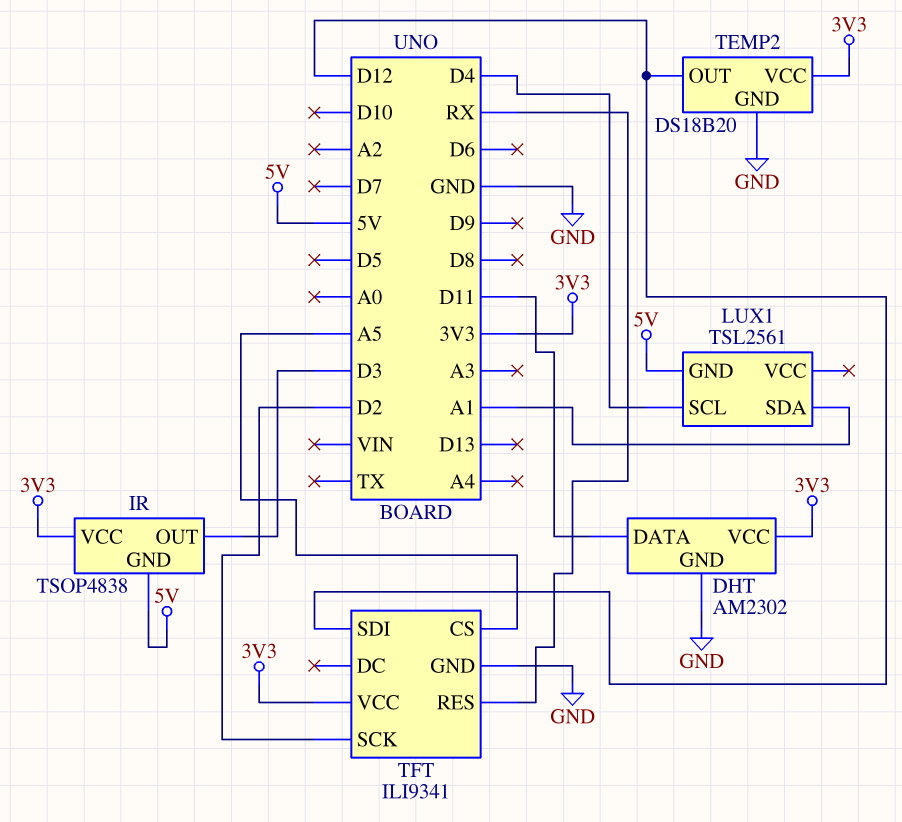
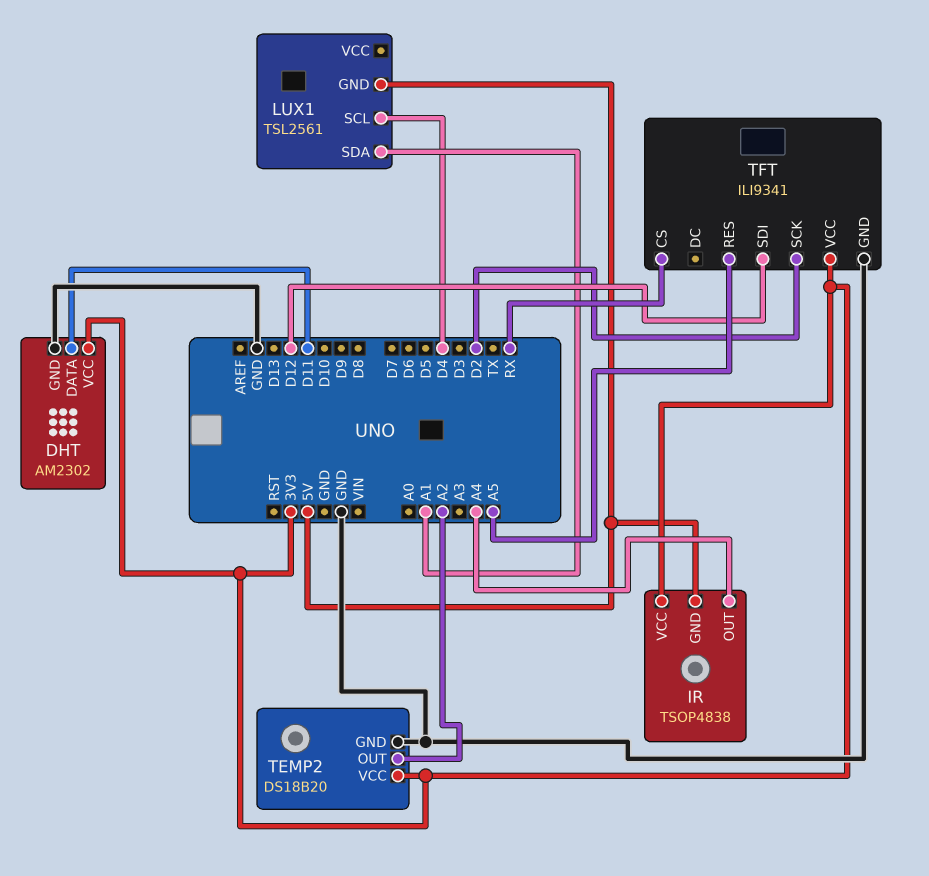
IR pin OUT: D3 -> A4
TEMP2 pin OUT: D12 -> A2
TFT pin CS: A5 -> RX
TFT pin RES: RX -> A5

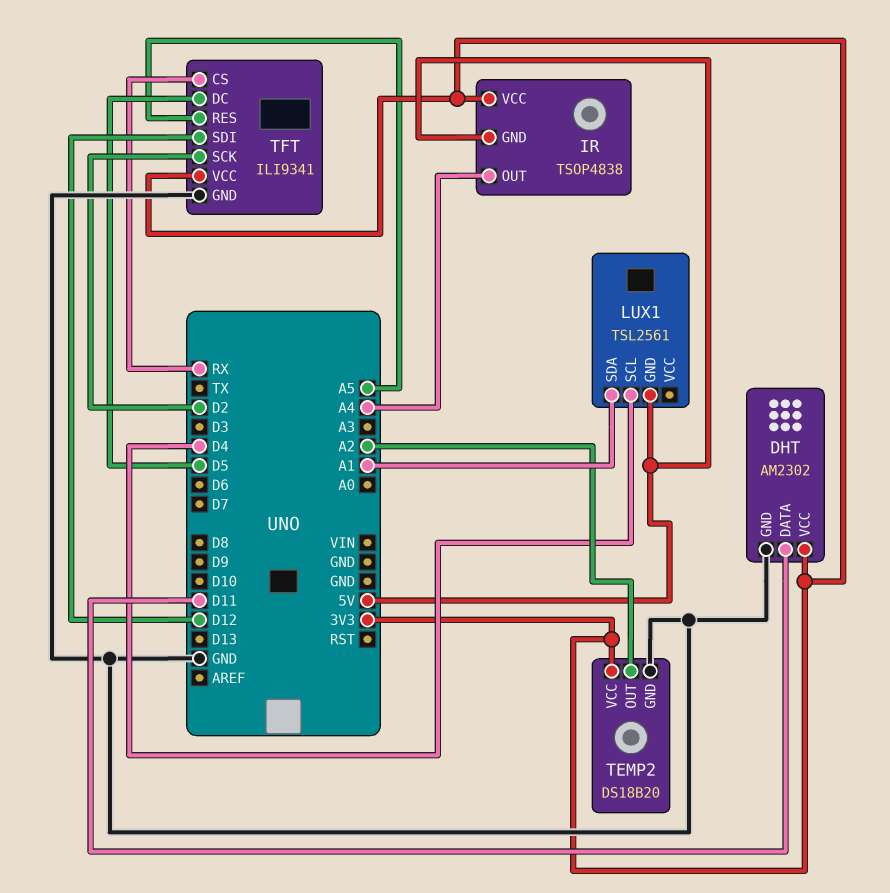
TFT pin DC: none -> D5

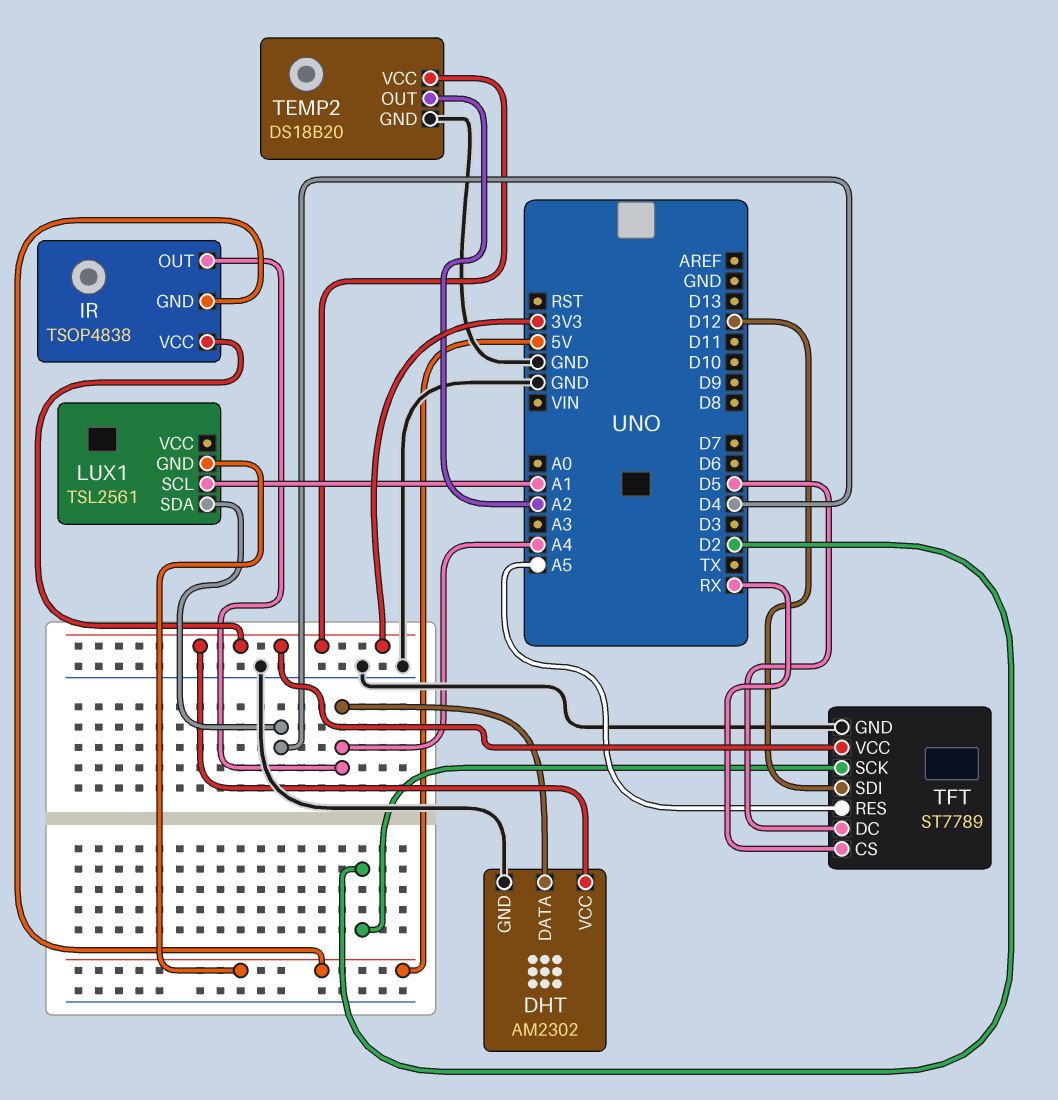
DHT pin DATA: D11 -> A4
LUX1 pin SCL: D4 -> A1
LUX1 pin SDA: A1 -> D4
TFT: ILI9341 -> ST7789

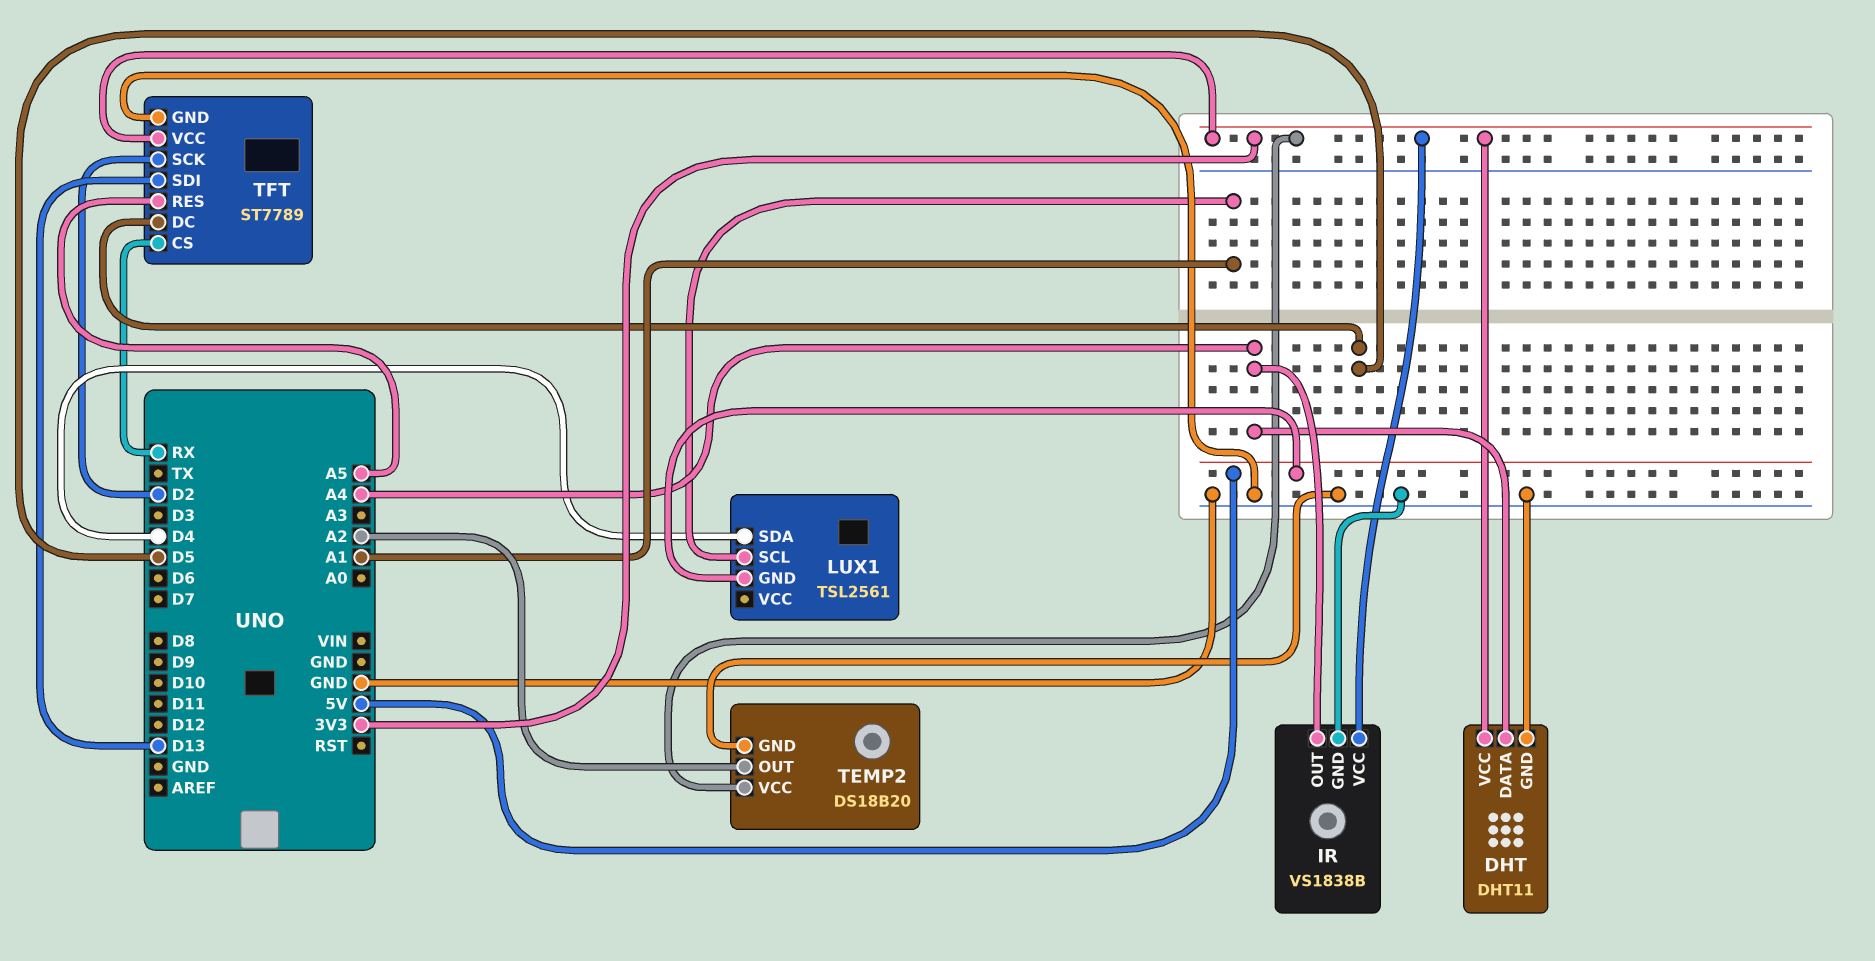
DHT: AM2302 -> DHT11
IR: TSOP4838 -> VS1838B
IR pin GND: 5V -> GND
TFT pin SDI: D12 -> D13

